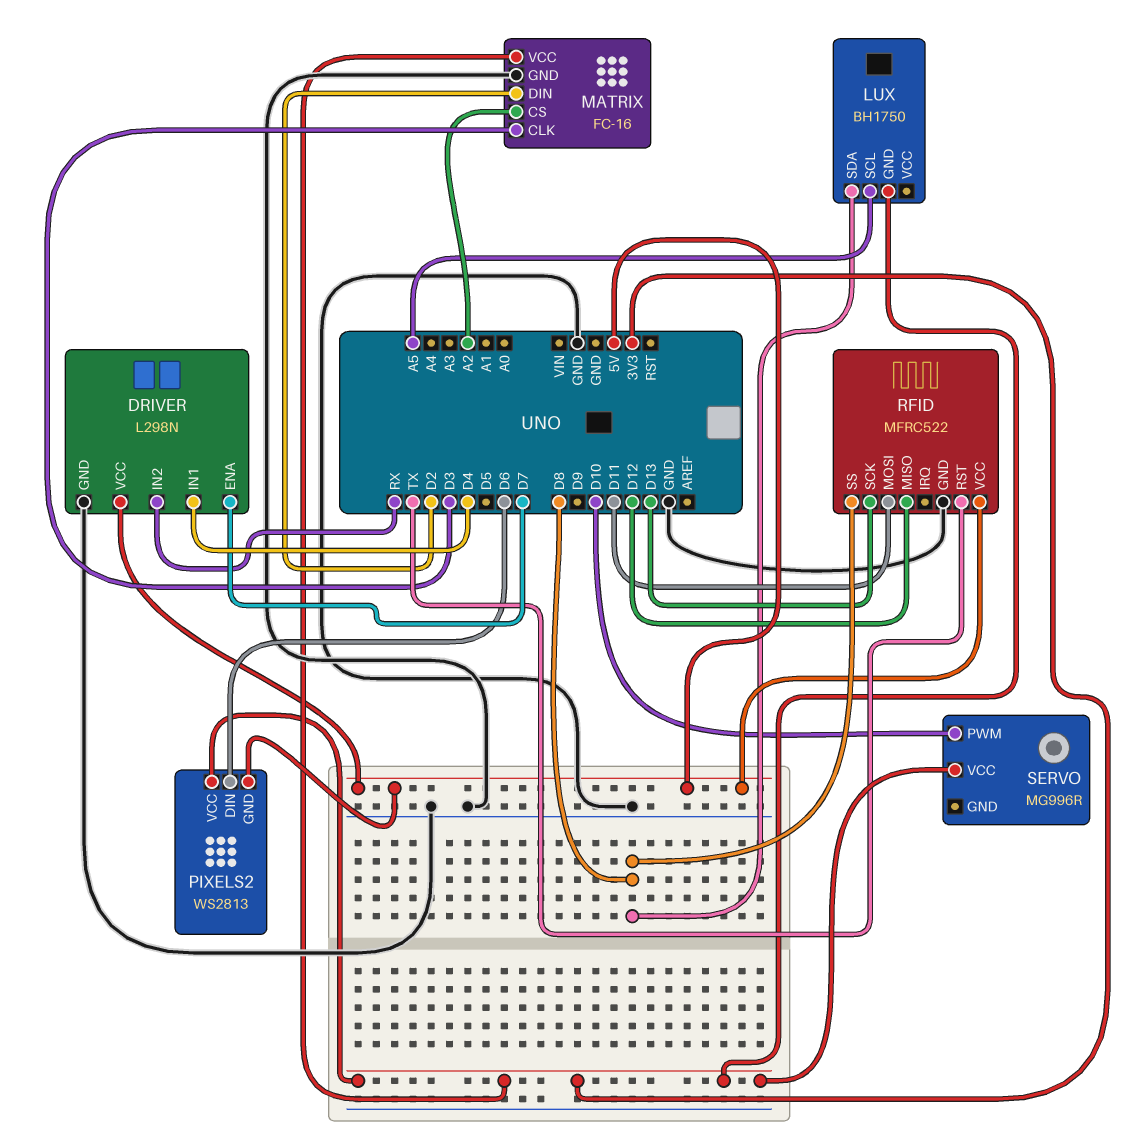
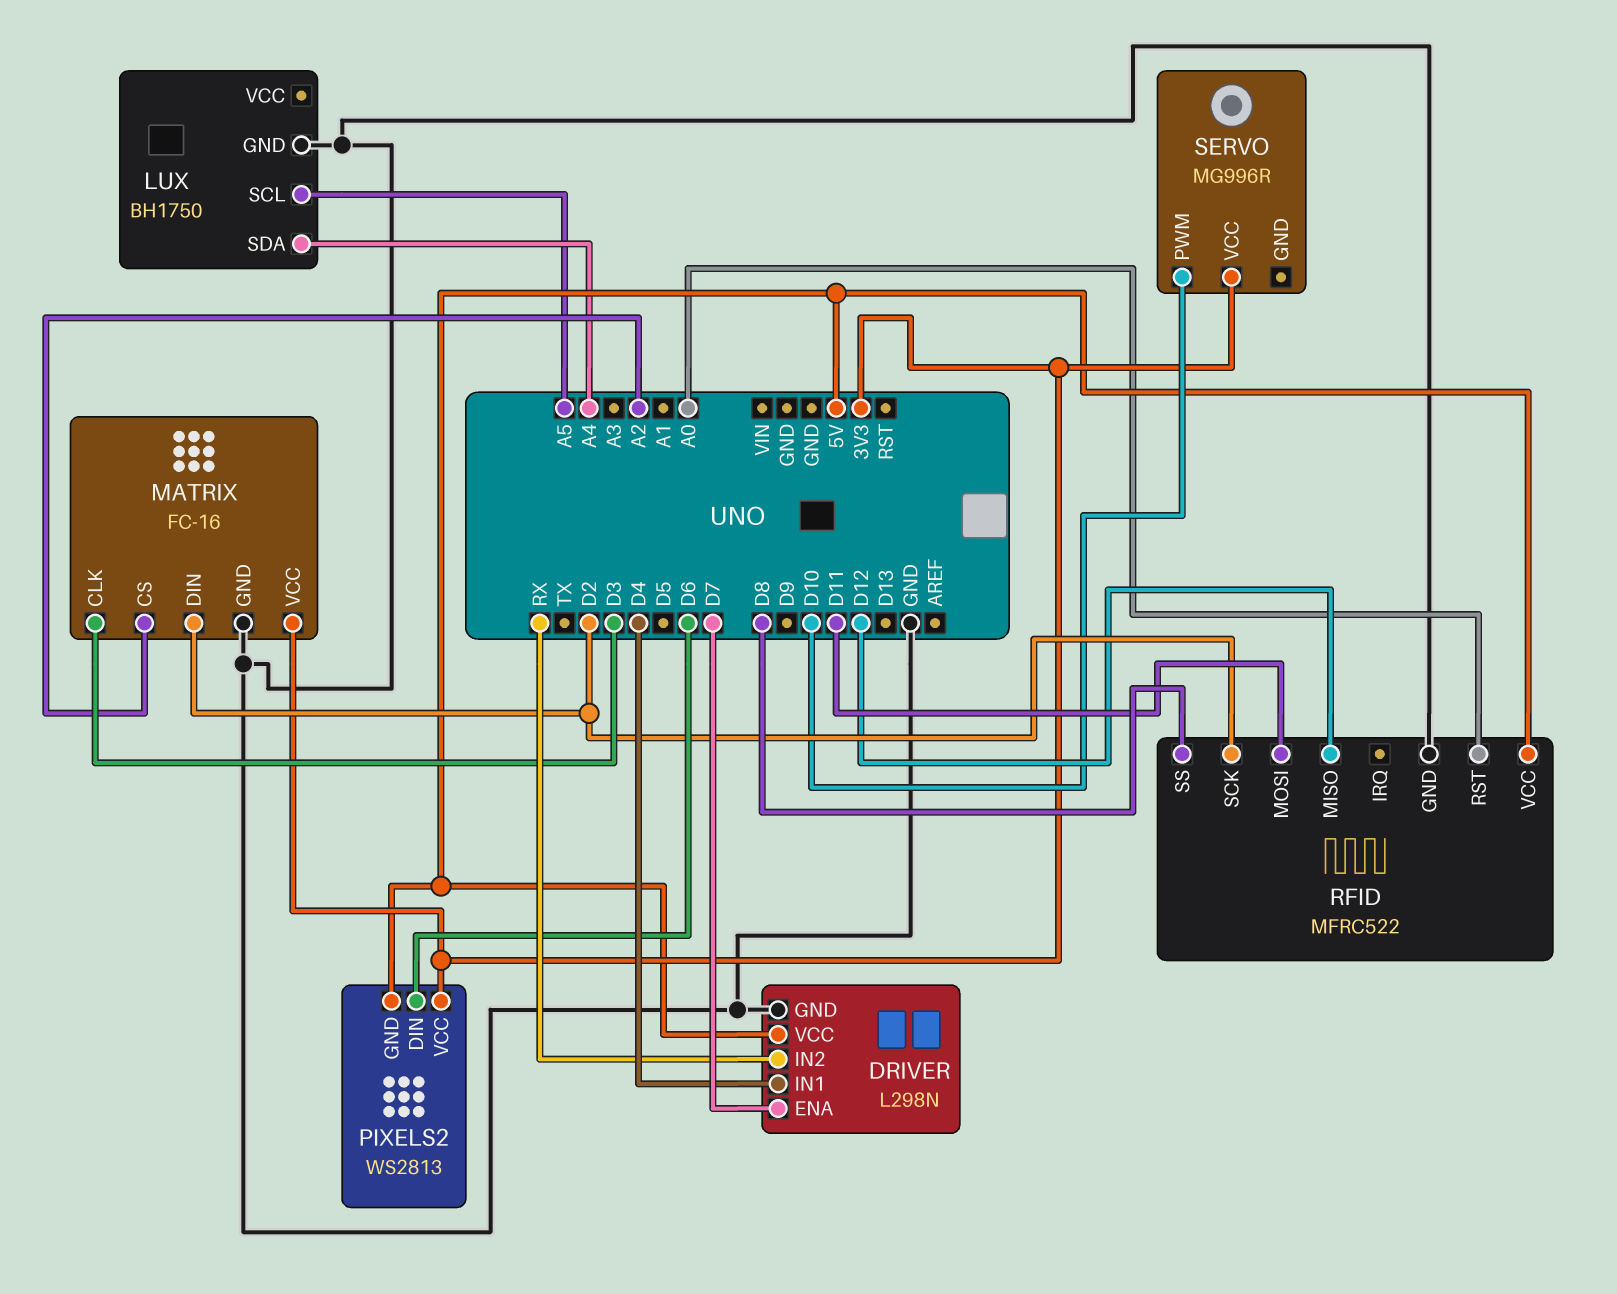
LUX pin GND: 3V3 -> GND
LUX pin SDA: D8 -> A4
RFID pin RST: TX -> A0
RFID pin SCK: D13 -> D2

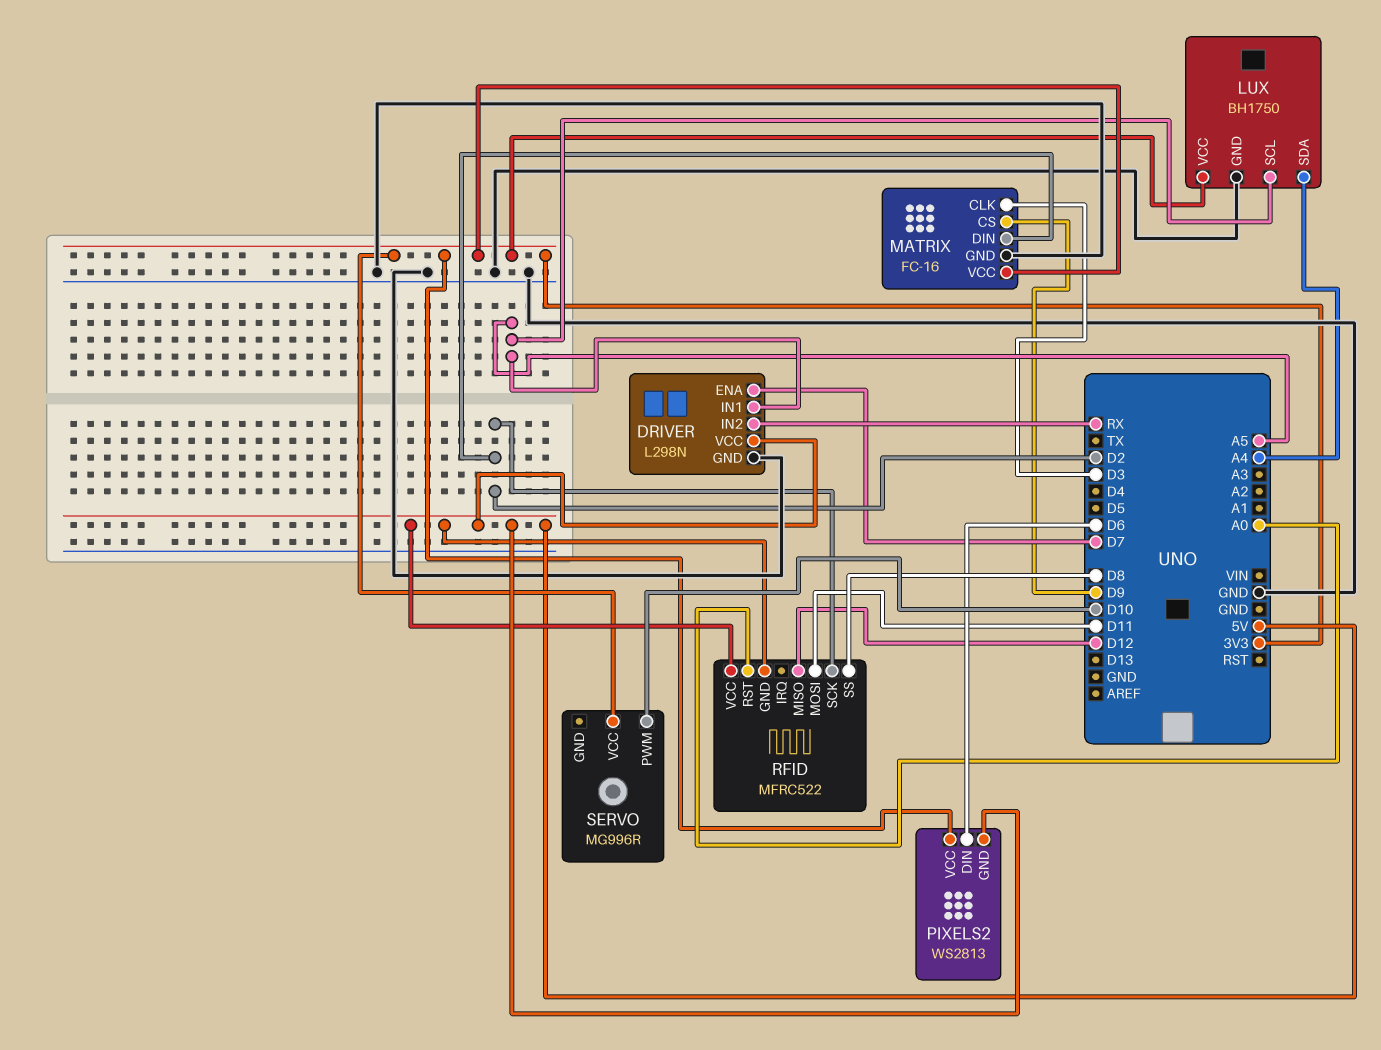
DRIVER pin IN1: D4 -> A5
LUX pin VCC: none -> 3V3
MATRIX pin CS: A2 -> D9
RFID pin GND: GND -> 5V

